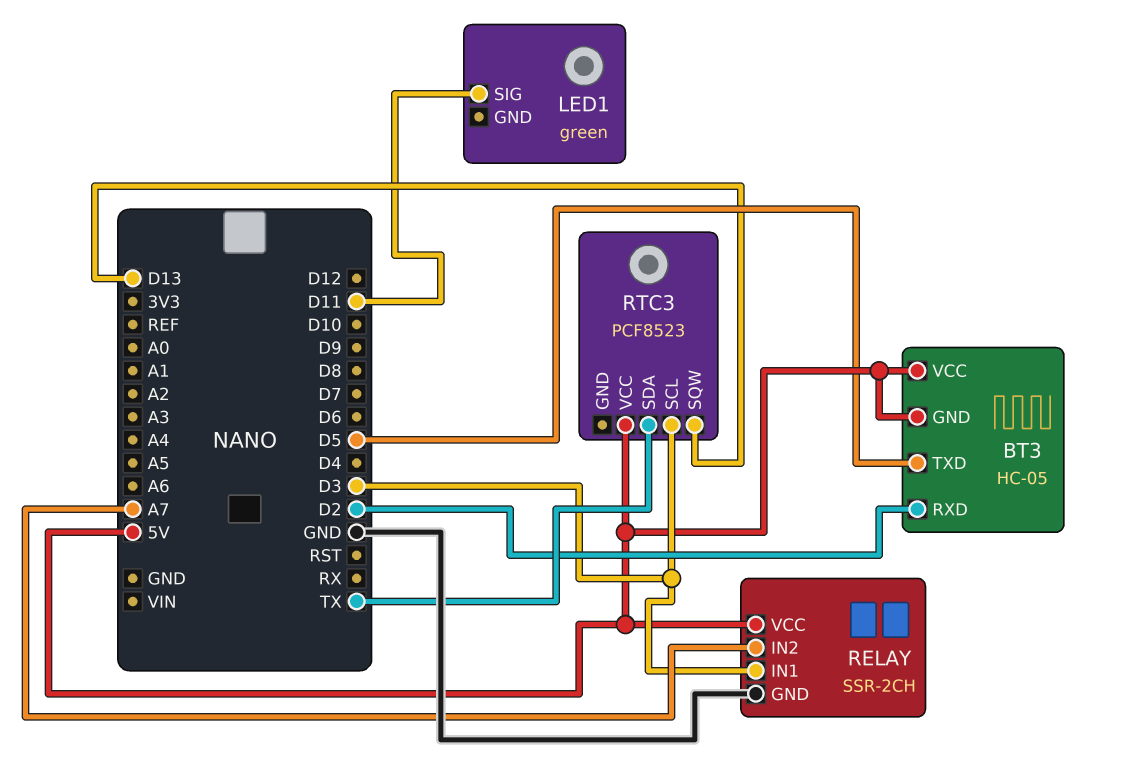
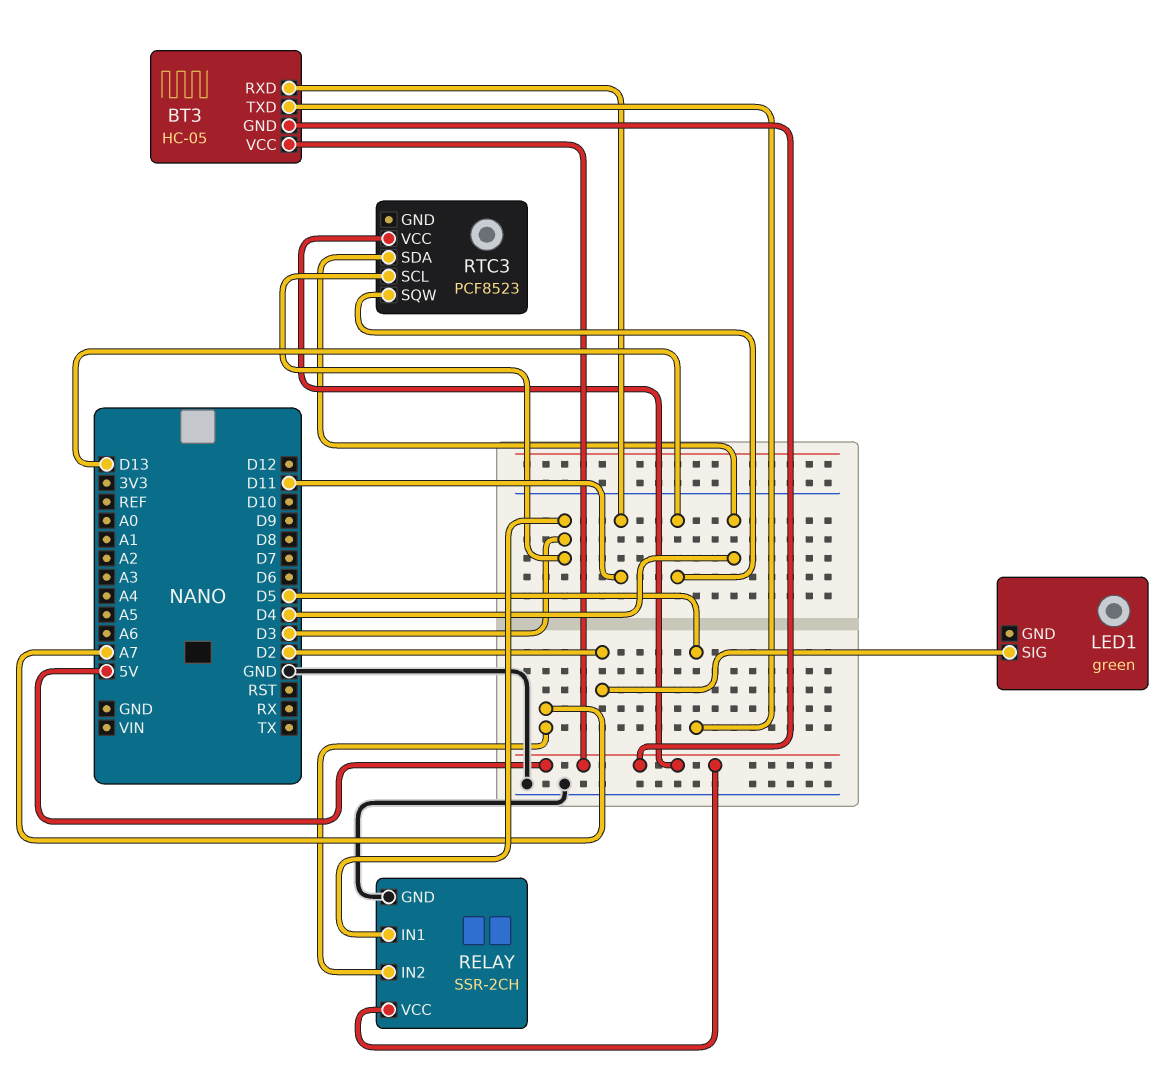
BT3 pin RXD: D2 -> D11
LED1 pin SIG: D11 -> D2
RTC3 pin SDA: TX -> D4

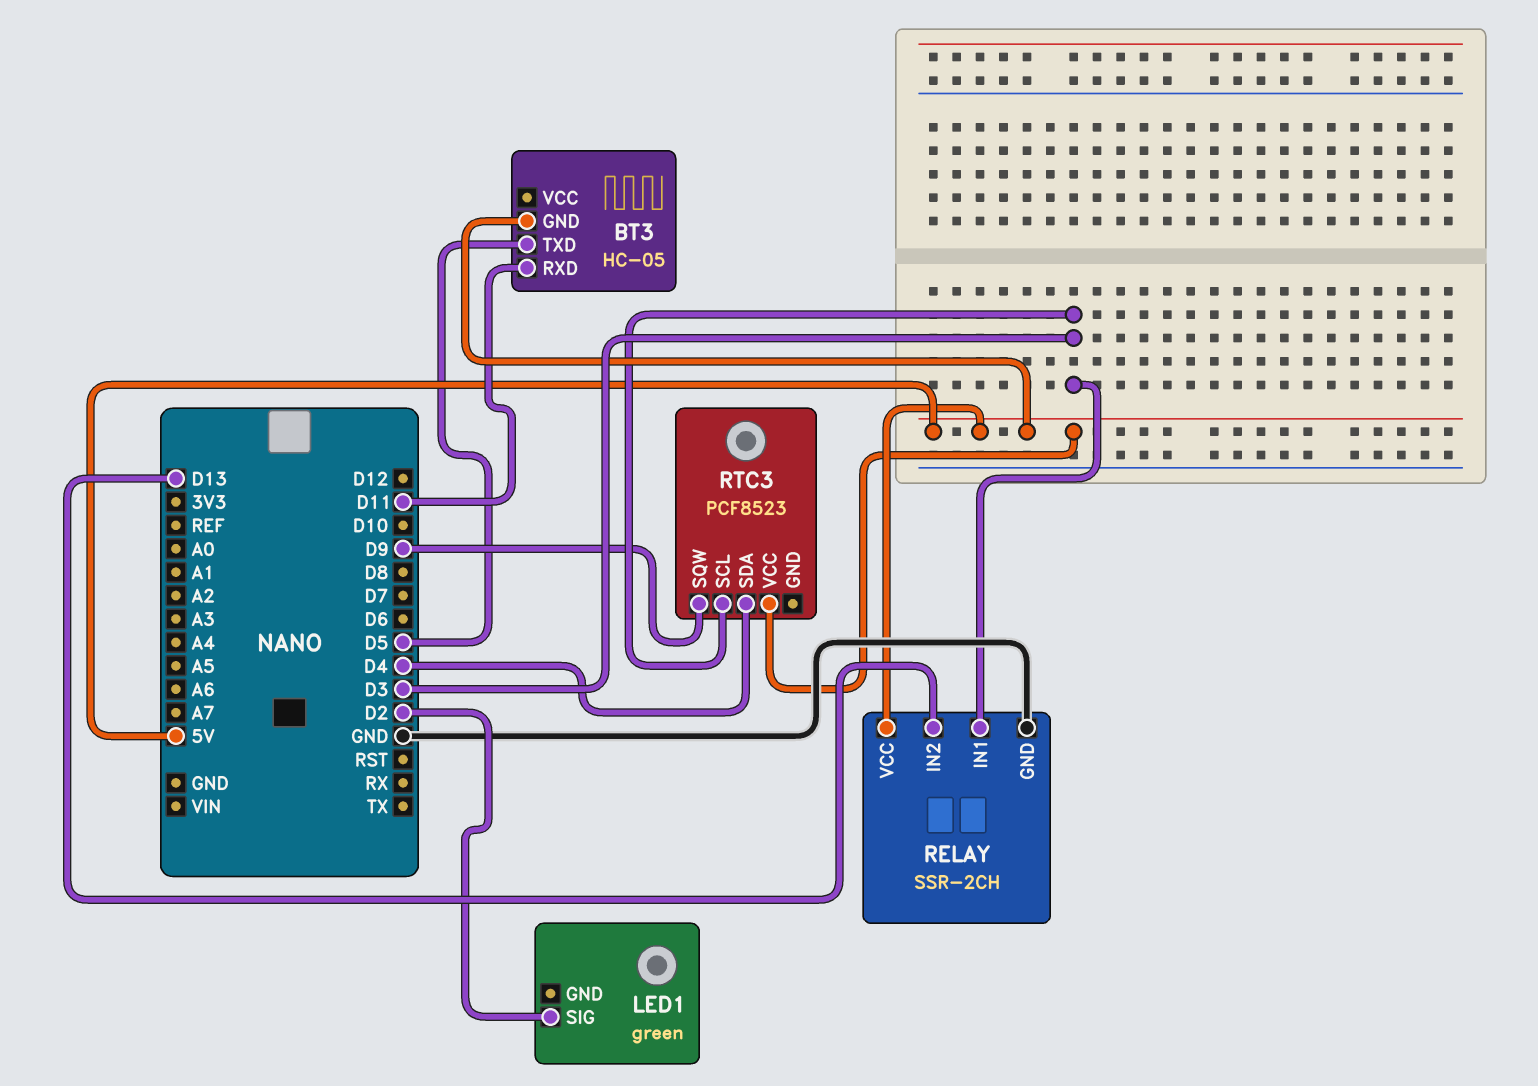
BT3 pin VCC: 5V -> none
RELAY pin IN2: A7 -> D13
RTC3 pin SQW: D13 -> D9

